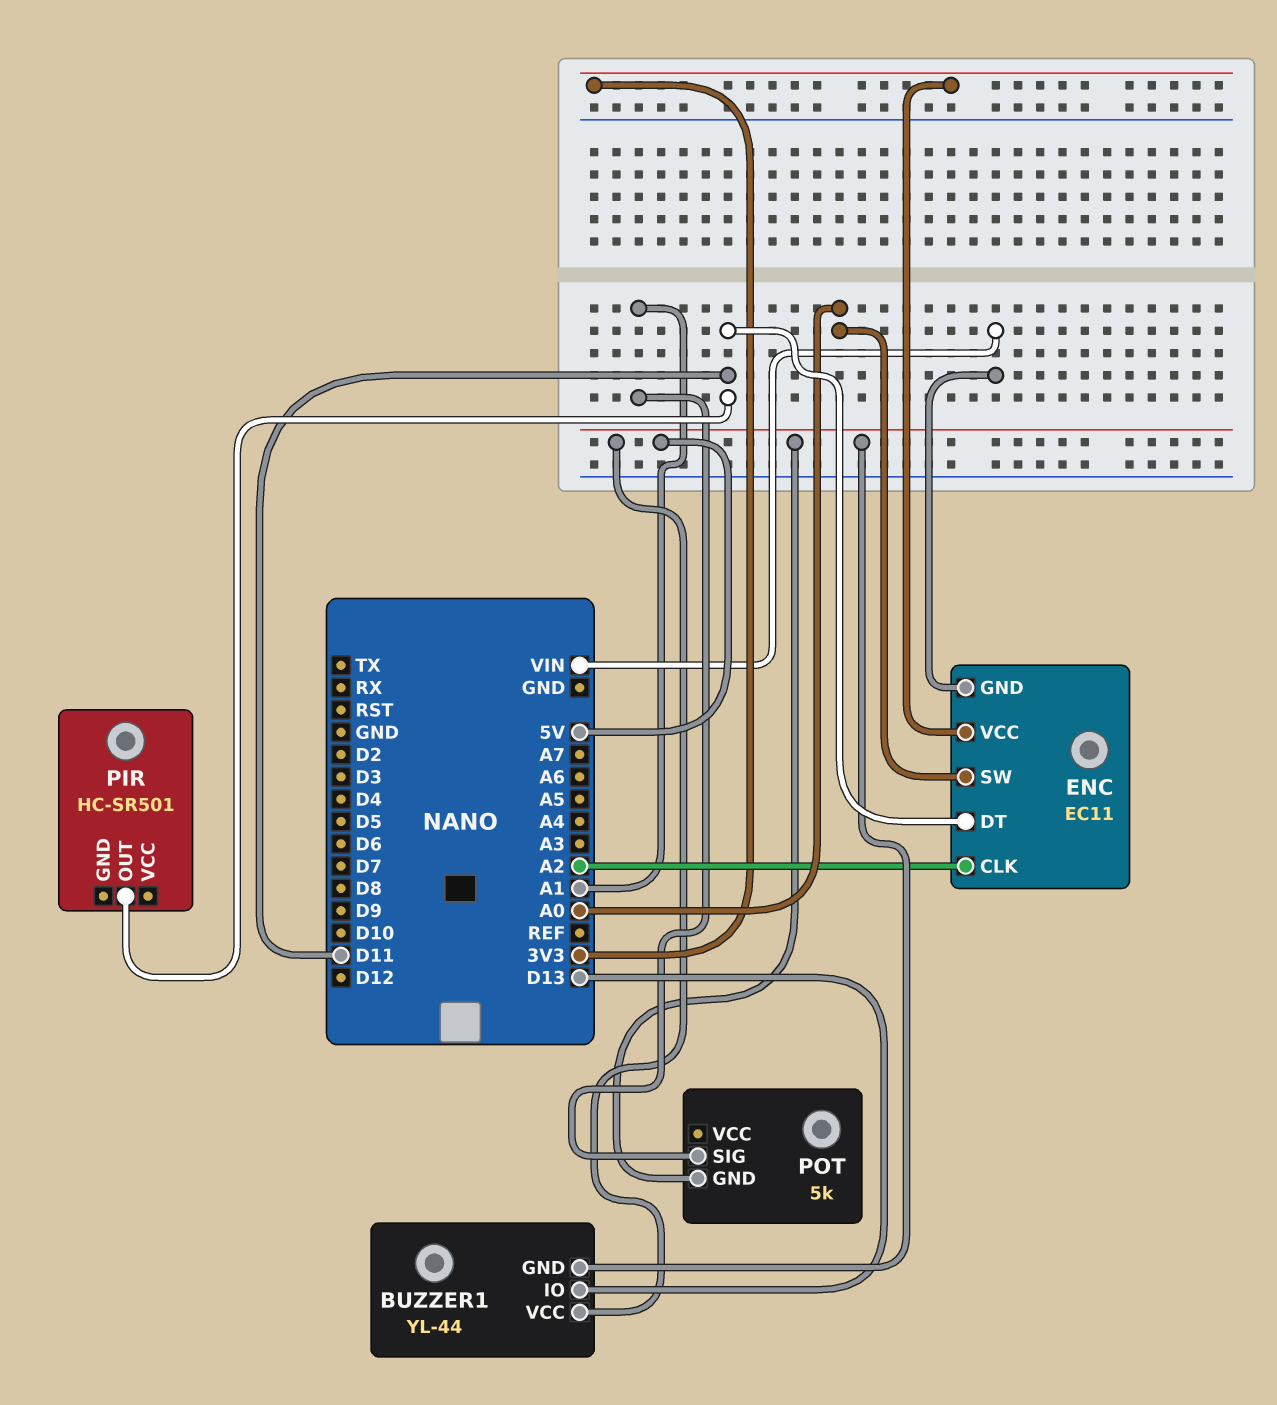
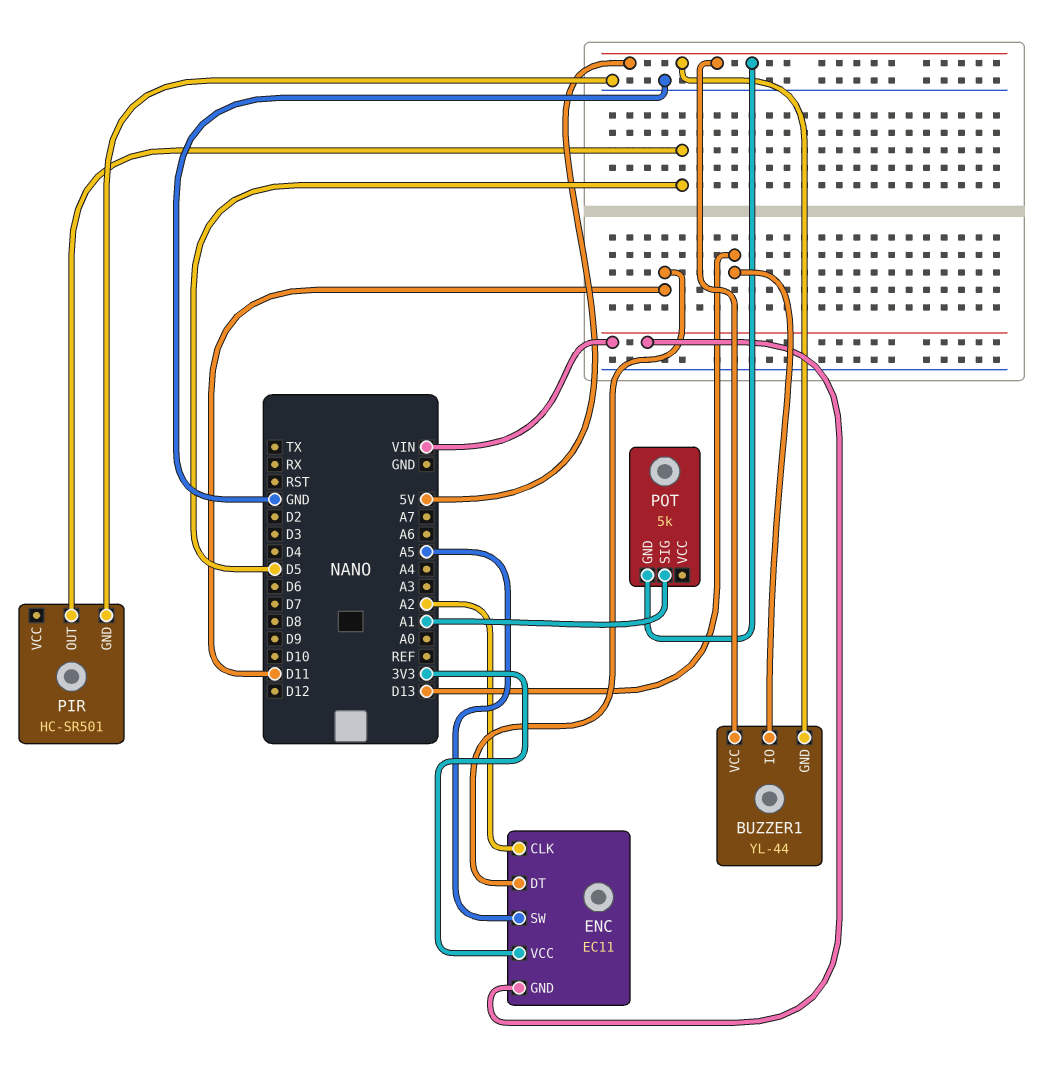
ENC pin SW: A0 -> A5
PIR pin GND: none -> GND
PIR pin OUT: D11 -> D5

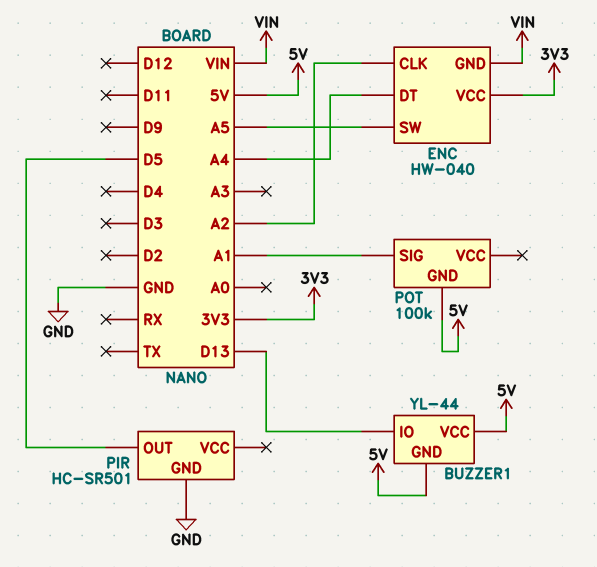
ENC: EC11 -> HW-040
ENC pin DT: D11 -> A4
POT: 5k -> 100k

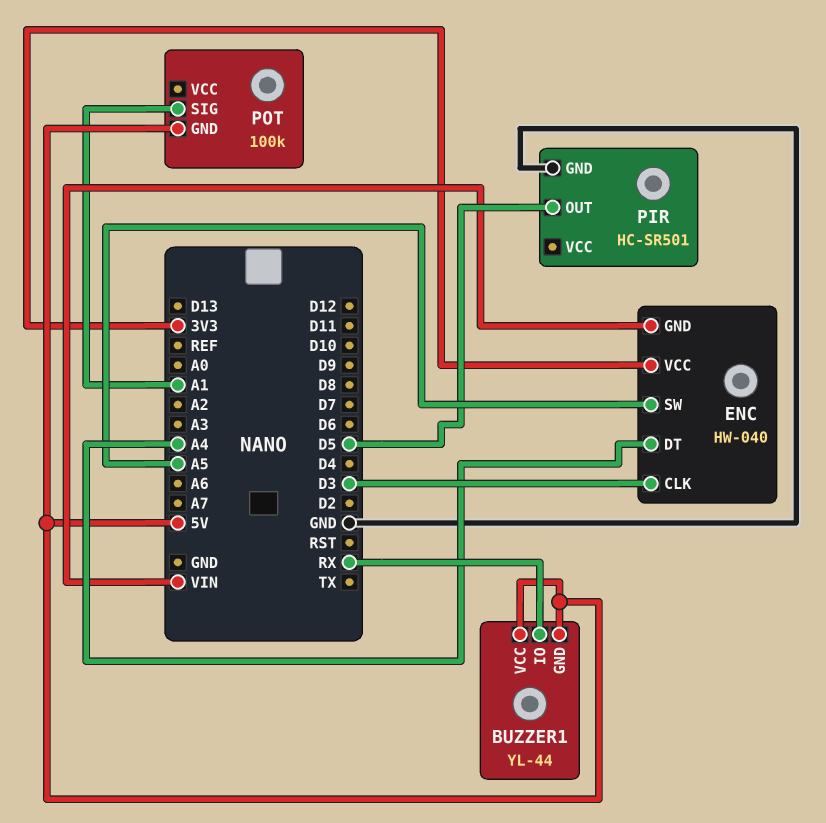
BUZZER1 pin IO: D13 -> RX
ENC pin CLK: A2 -> D3

